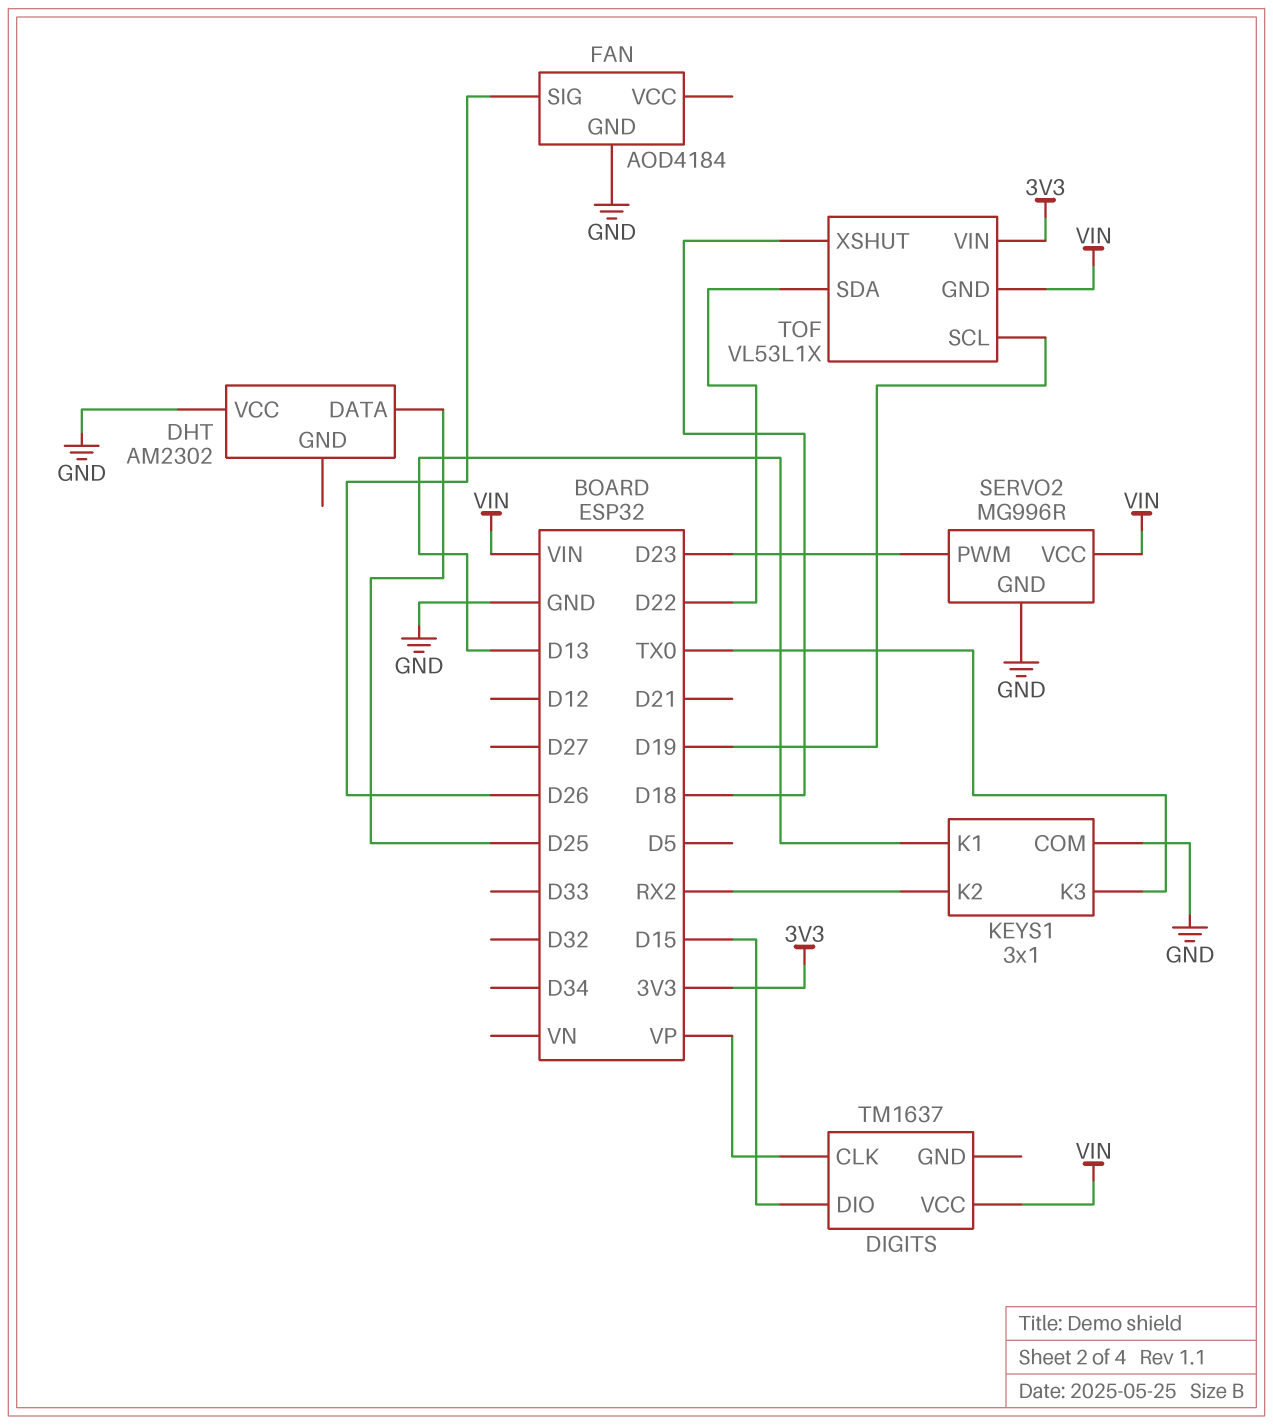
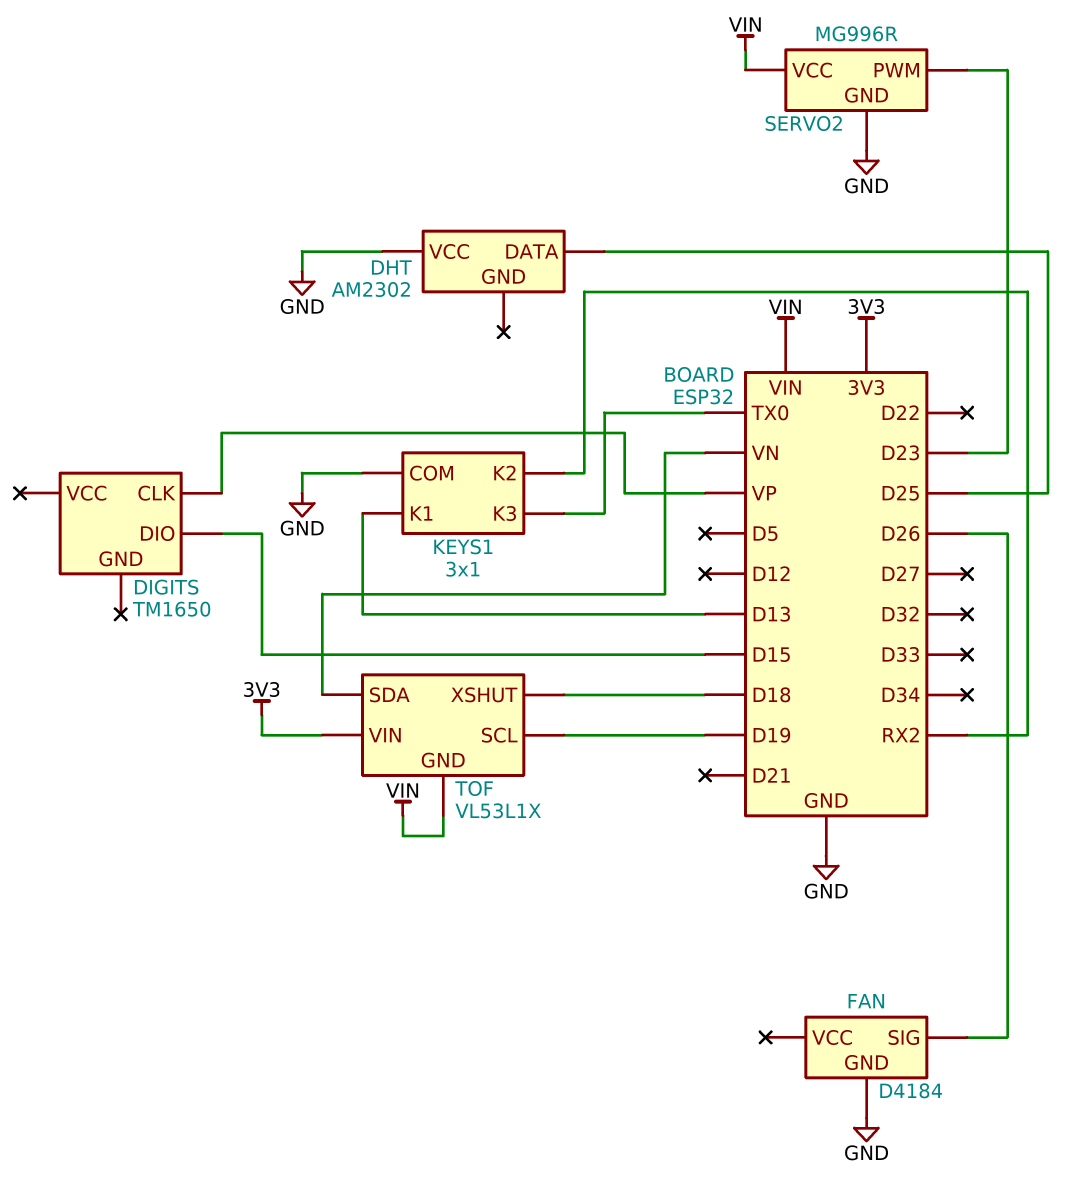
DIGITS: TM1637 -> TM1650
DIGITS pin VCC: VIN -> none
FAN: AOD4184 -> D4184
TOF pin SDA: D22 -> VN

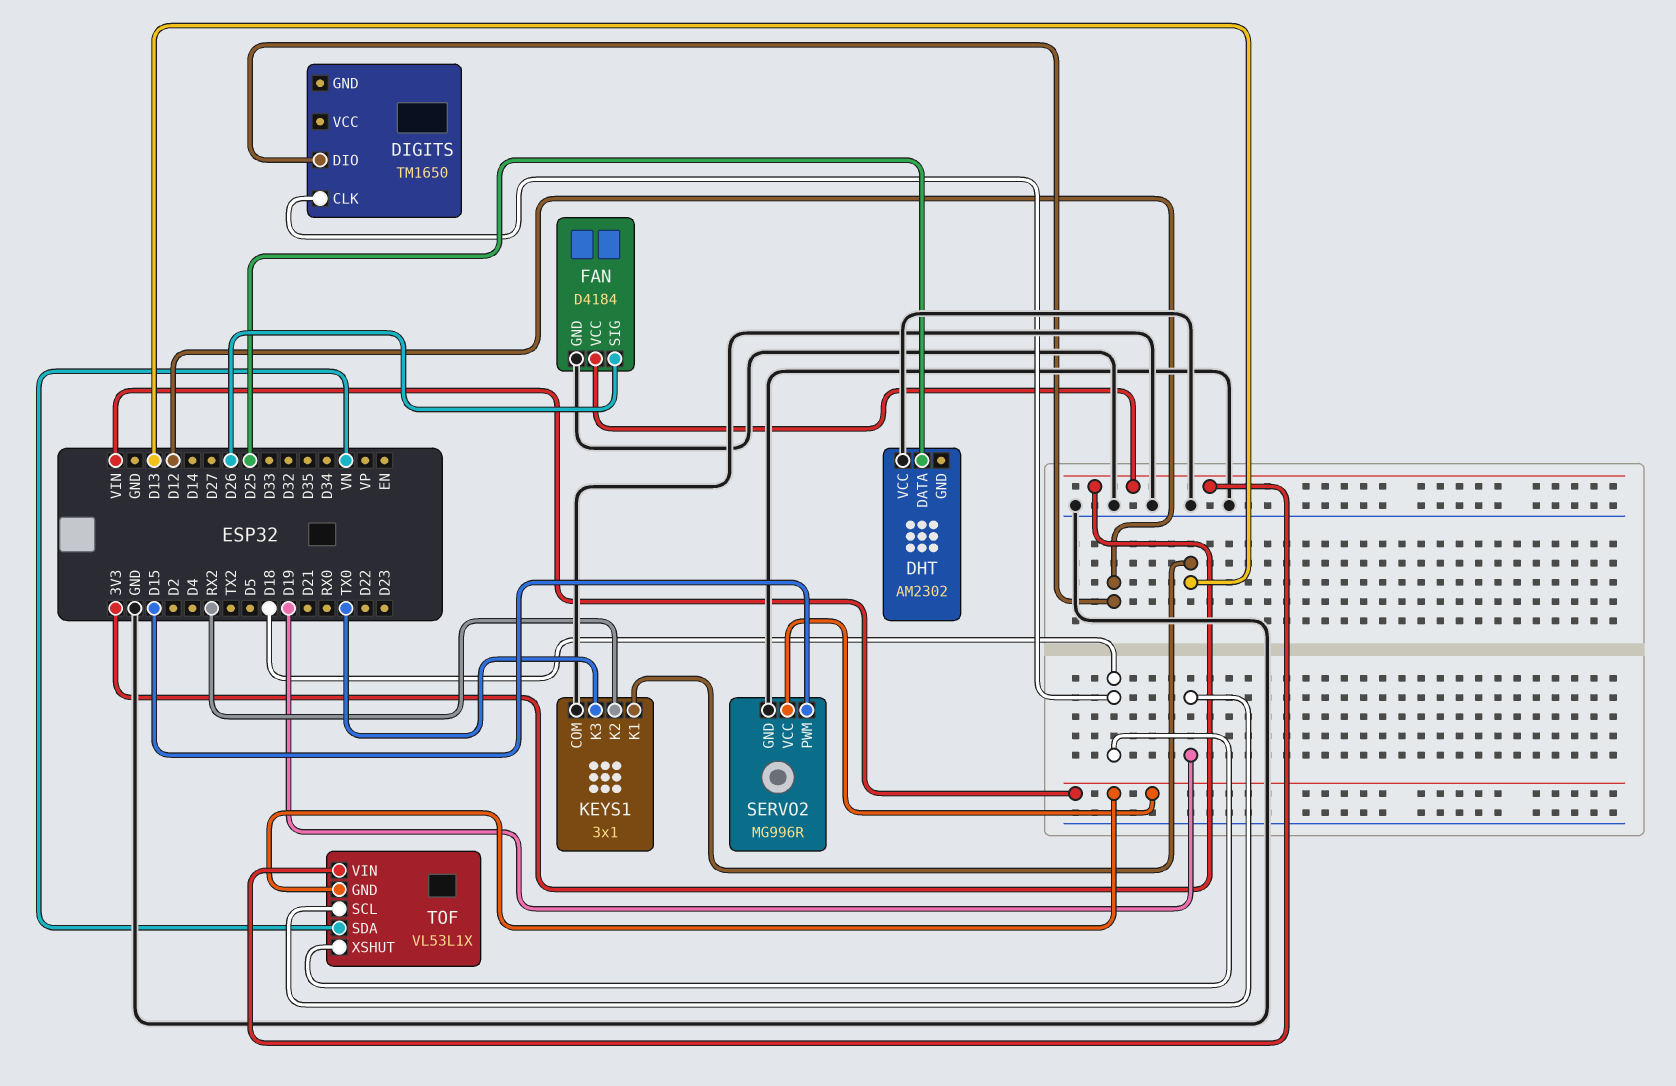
DIGITS pin CLK: VP -> D18
DIGITS pin DIO: D15 -> D12
FAN pin VCC: none -> 3V3
SERVO2 pin PWM: D23 -> D15

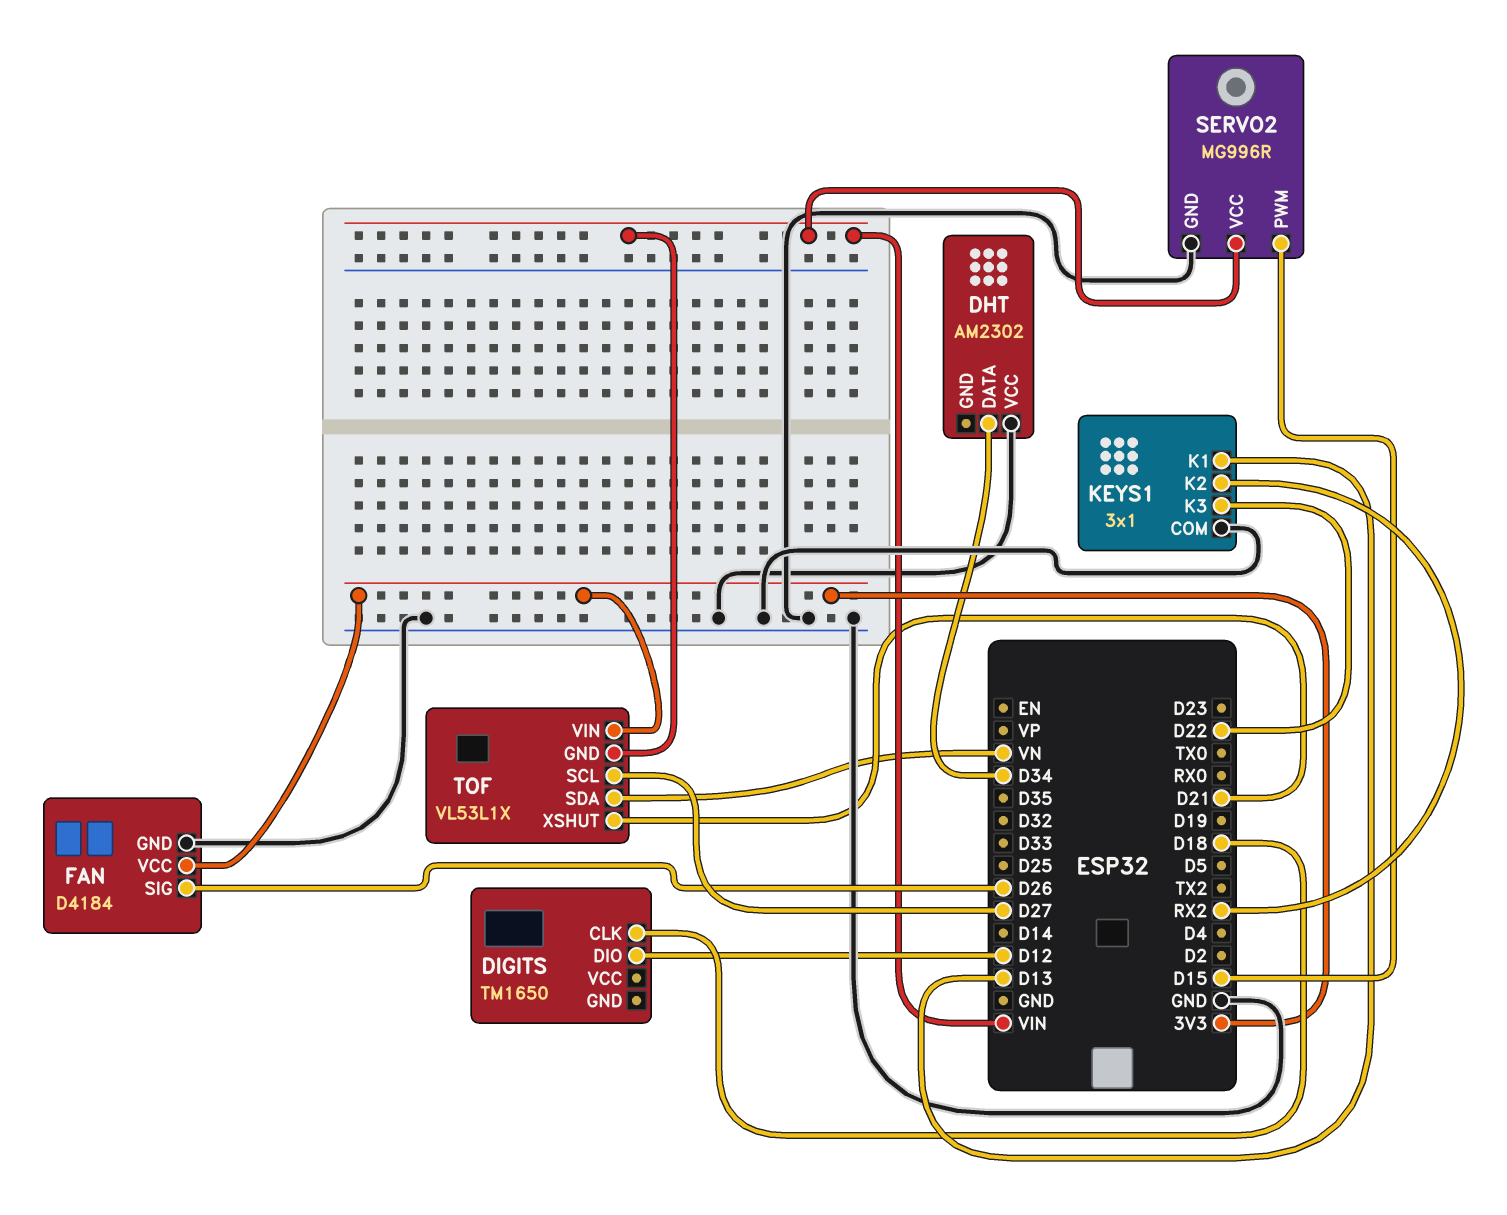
DHT pin DATA: D25 -> D34
KEYS1 pin K3: TX0 -> D22
TOF pin SCL: D19 -> D27
TOF pin XSHUT: D18 -> D21

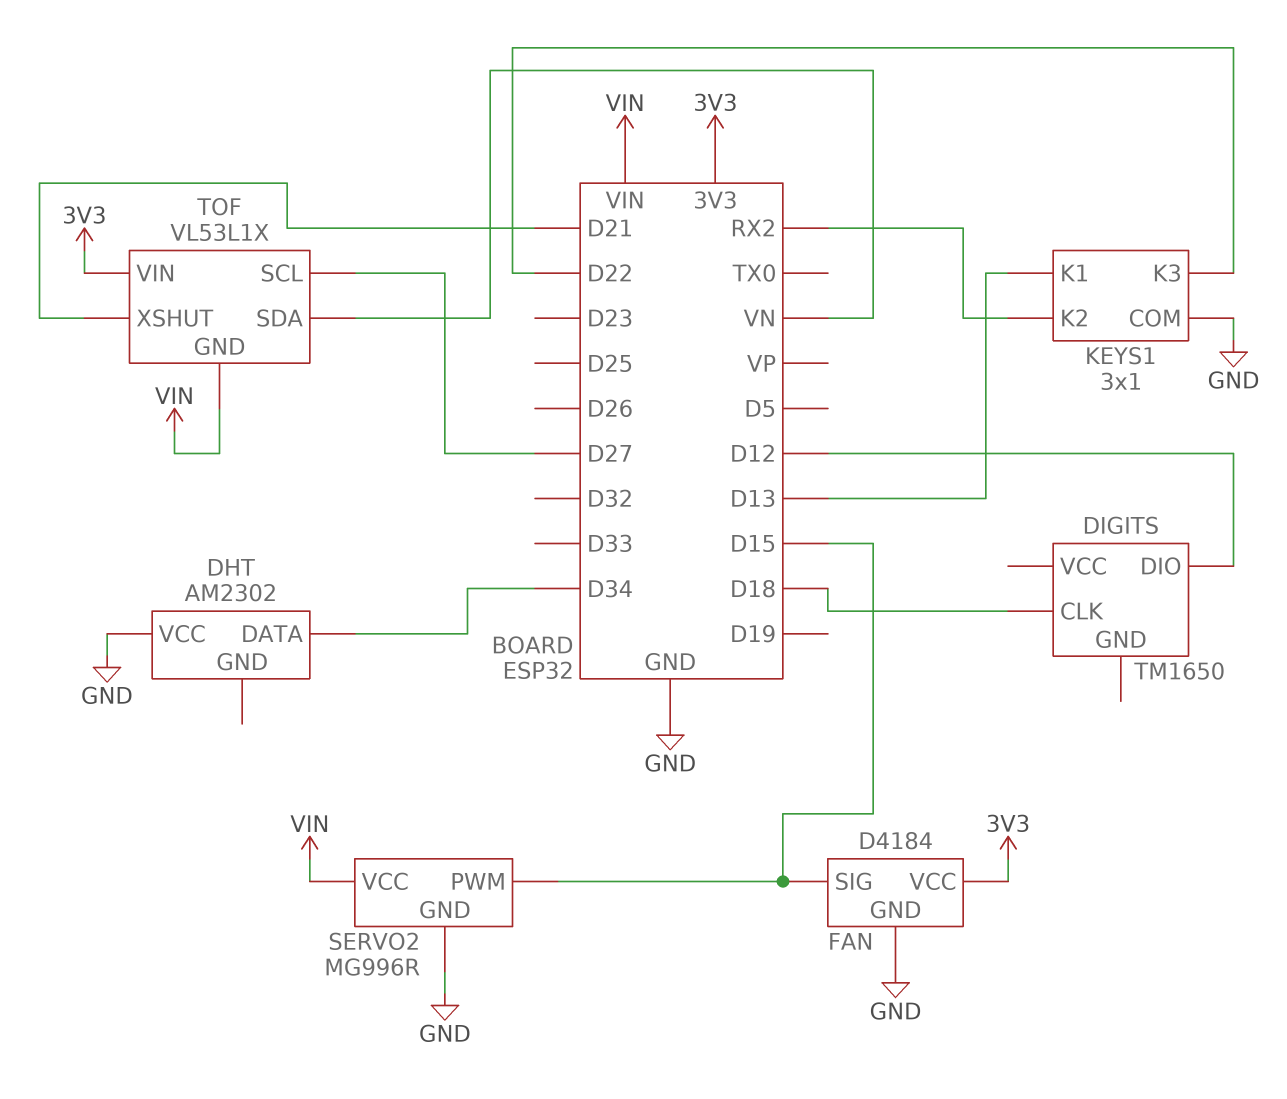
FAN pin SIG: D26 -> D15

